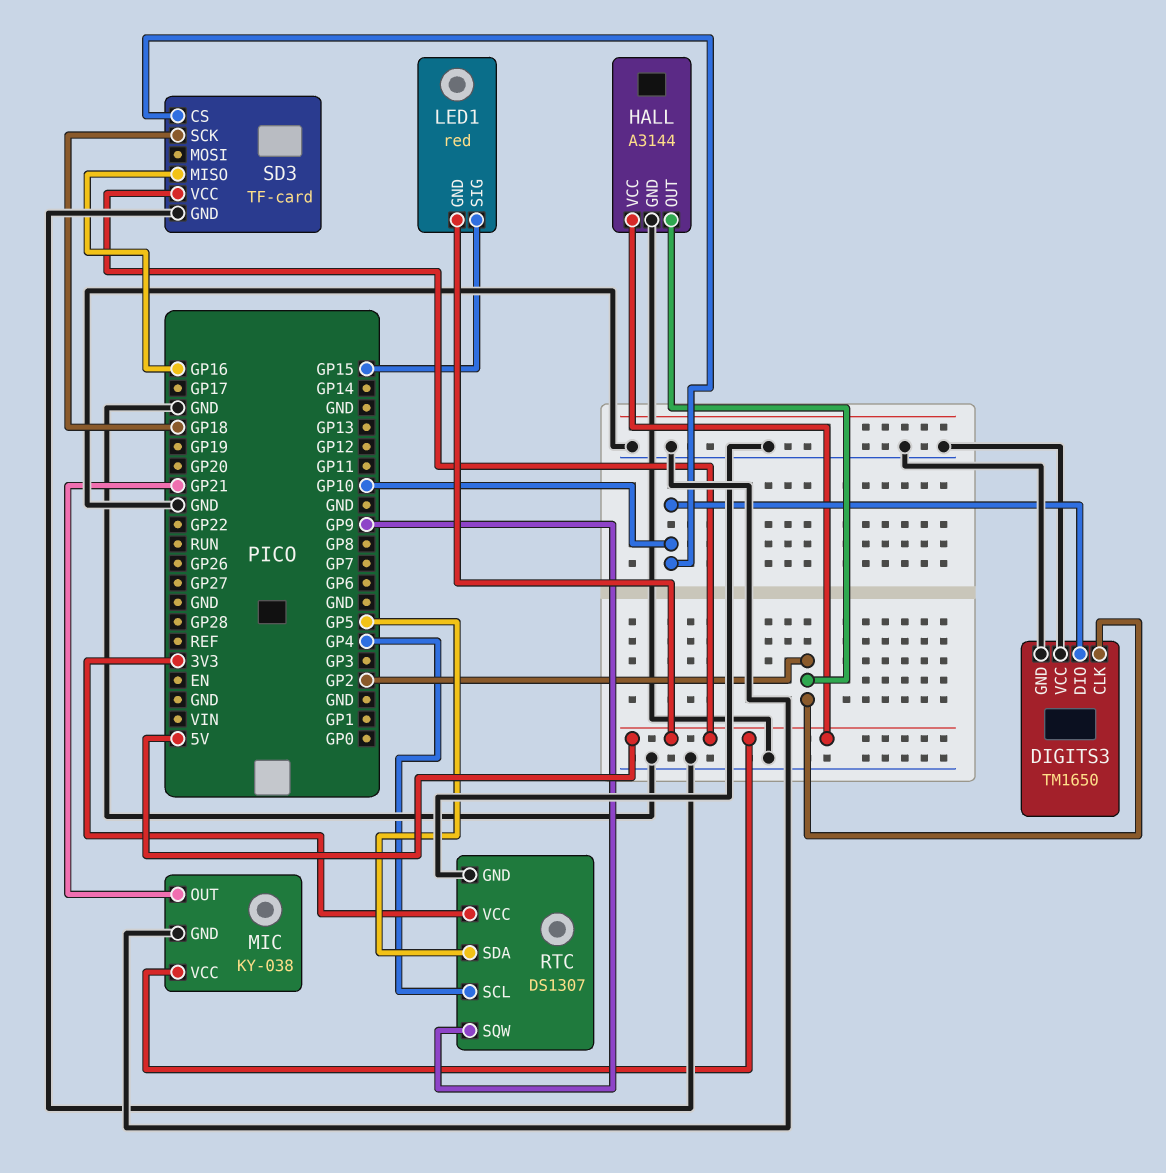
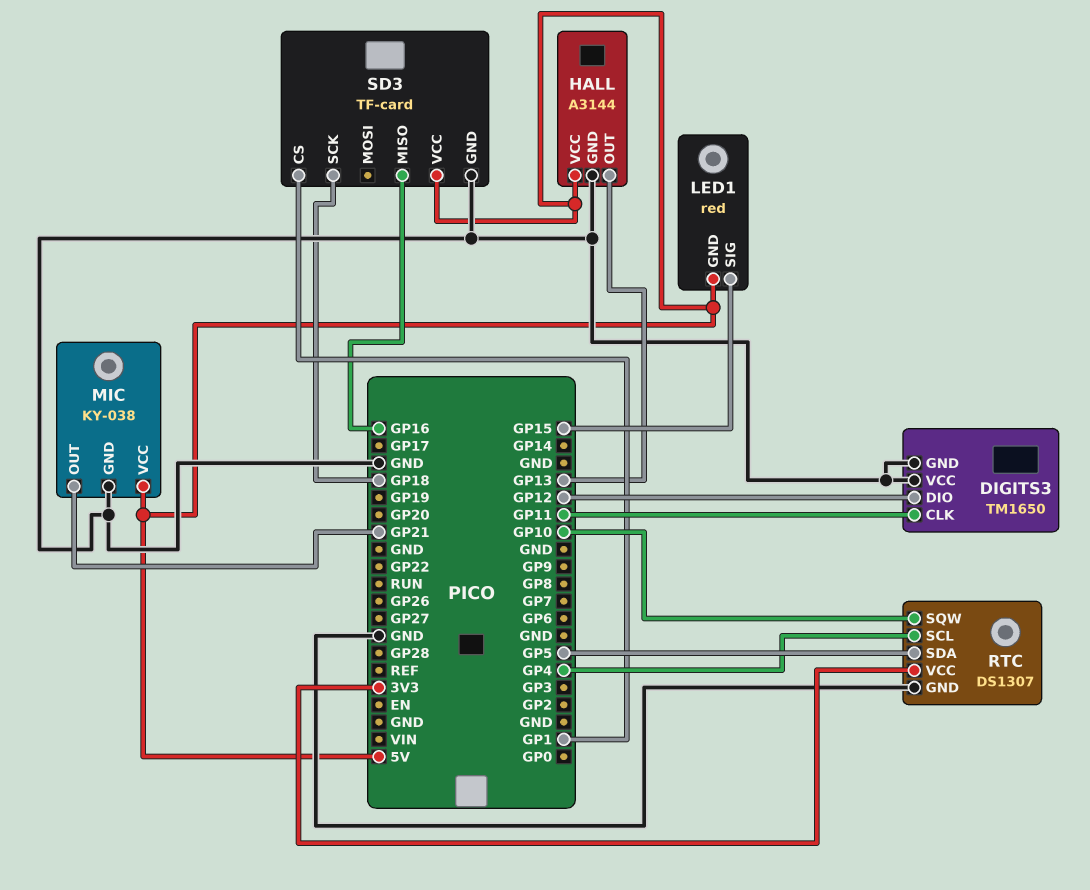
DIGITS3 pin CLK: GP2 -> GP11
DIGITS3 pin DIO: GP10 -> GP12
HALL pin OUT: GP2 -> GP13
RTC pin SQW: GP9 -> GP10
SD3 pin CS: GP10 -> GP1

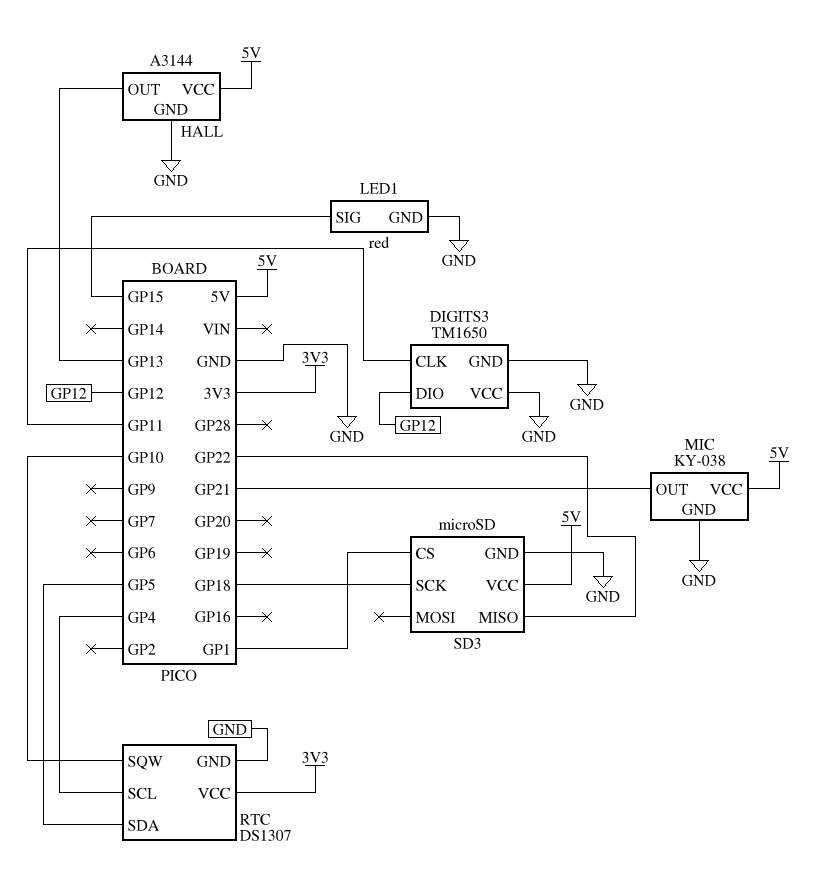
LED1 pin GND: 5V -> GND
SD3: TF-card -> microSD
SD3 pin MISO: GP16 -> GP22

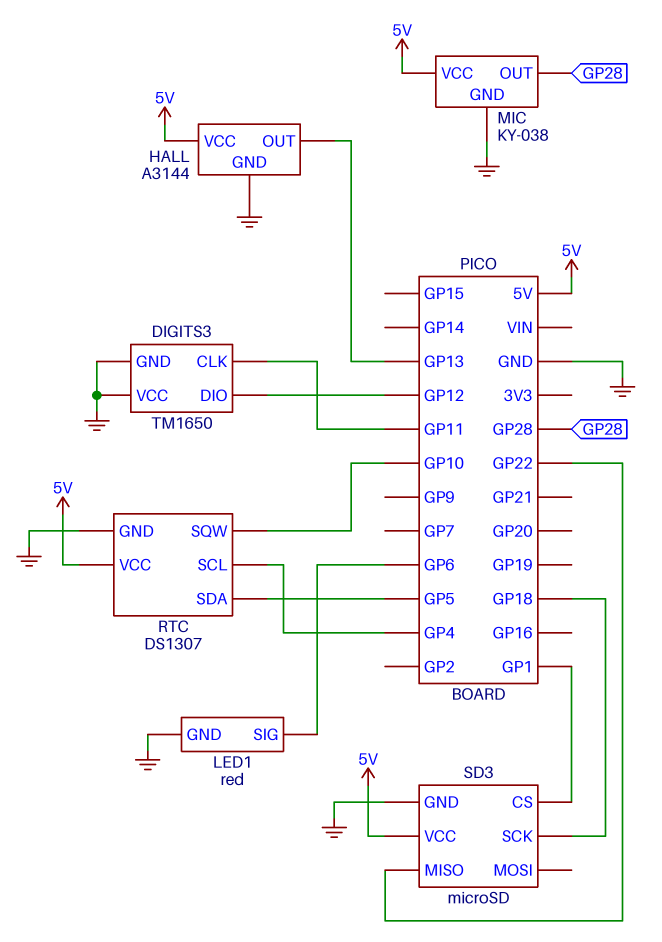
LED1 pin SIG: GP15 -> GP6
MIC pin OUT: GP21 -> GP28
RTC pin VCC: 3V3 -> 5V

